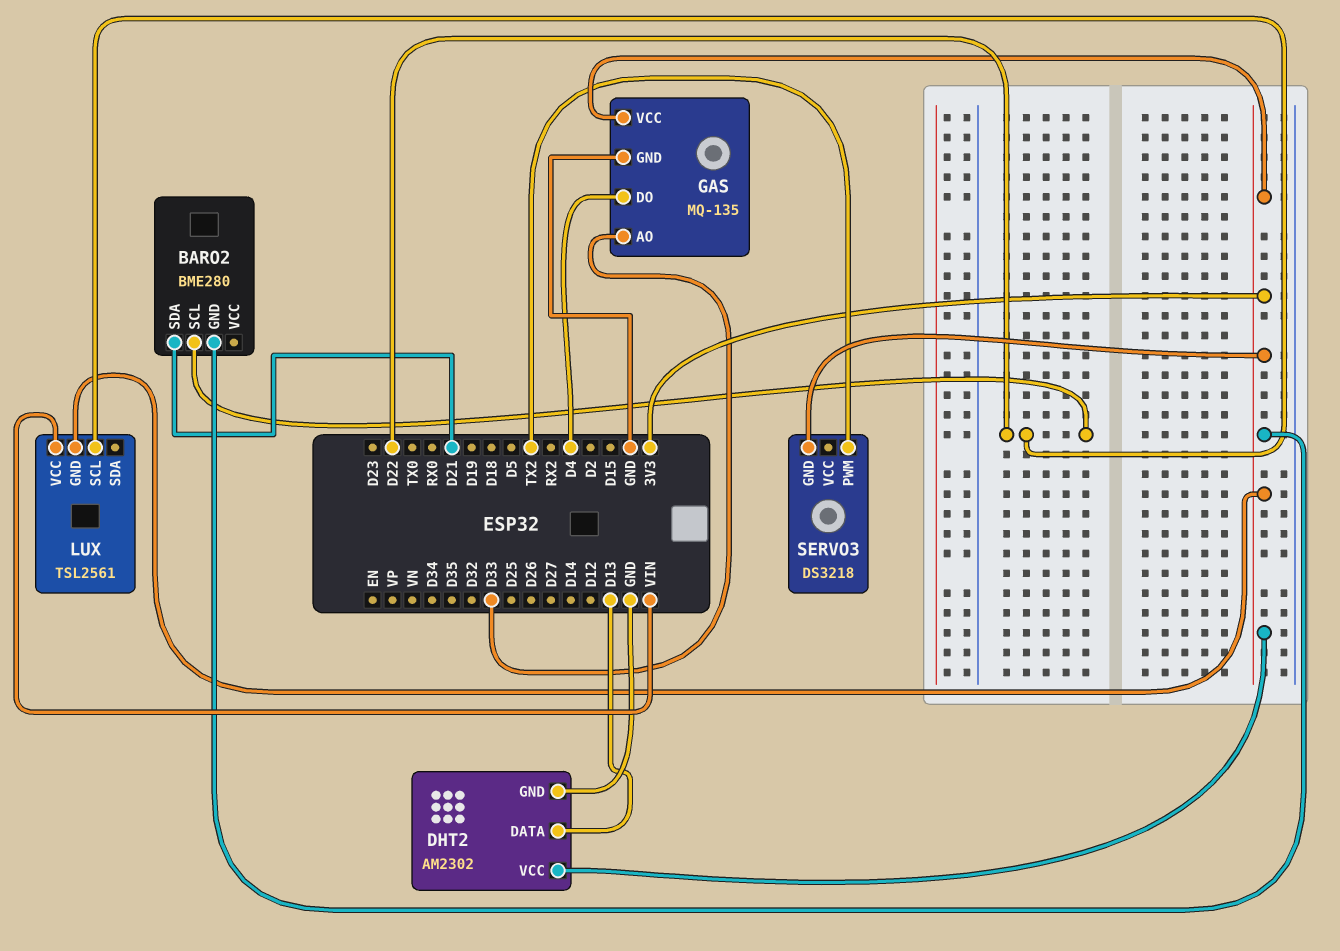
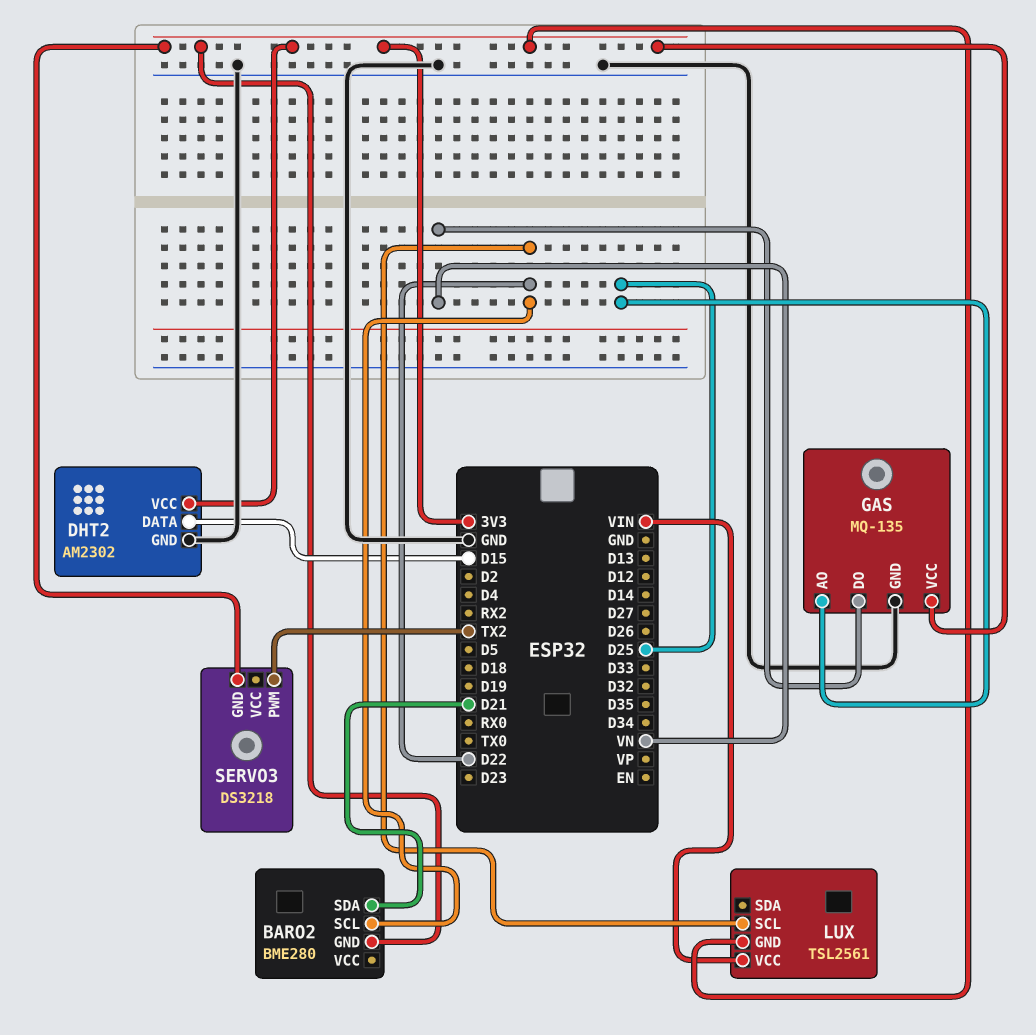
DHT2 pin DATA: D13 -> D15
GAS pin AO: D33 -> D25
GAS pin DO: D4 -> VN

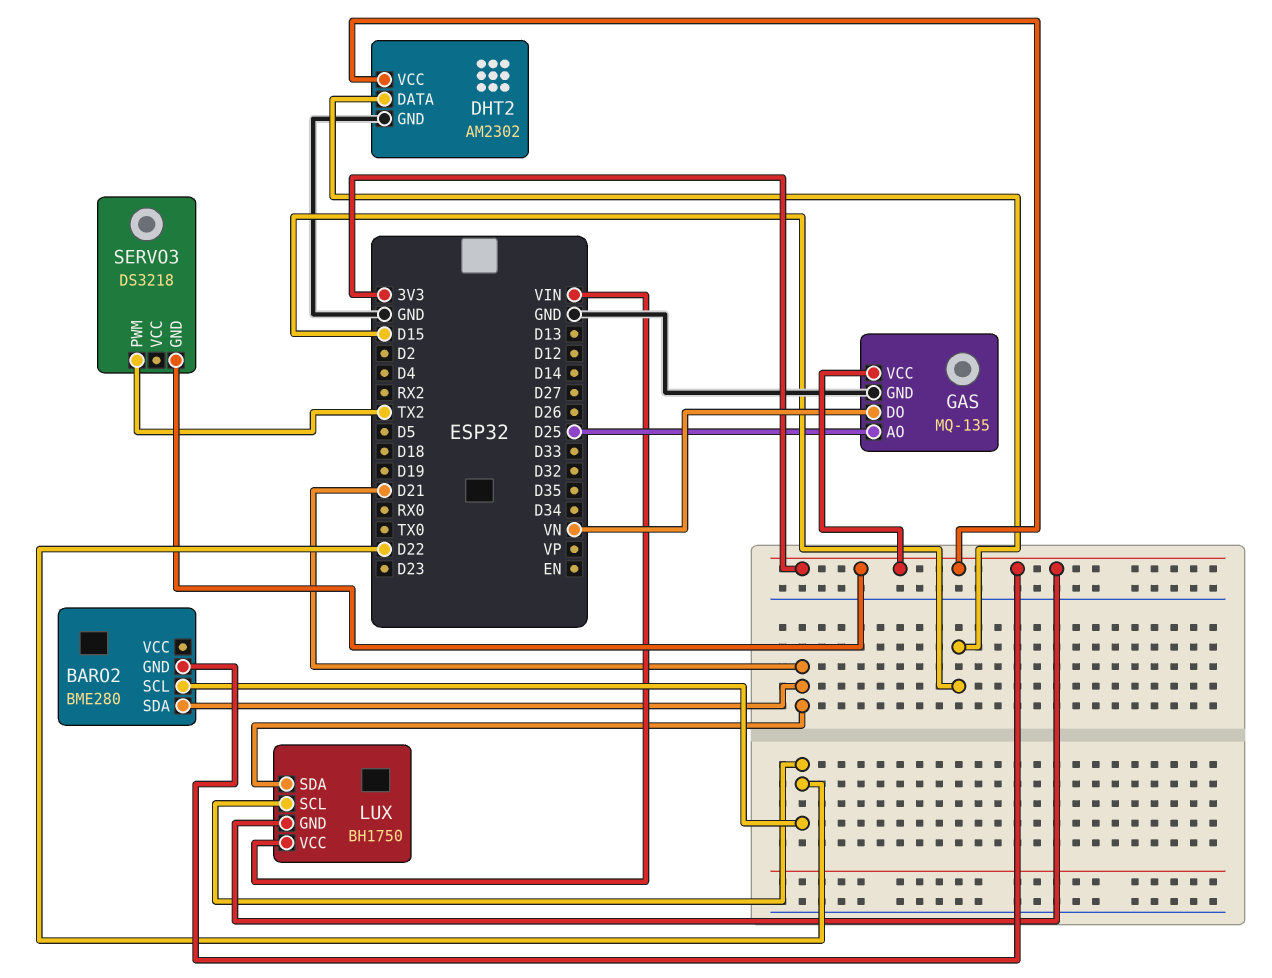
LUX: TSL2561 -> BH1750
LUX pin SDA: none -> D21

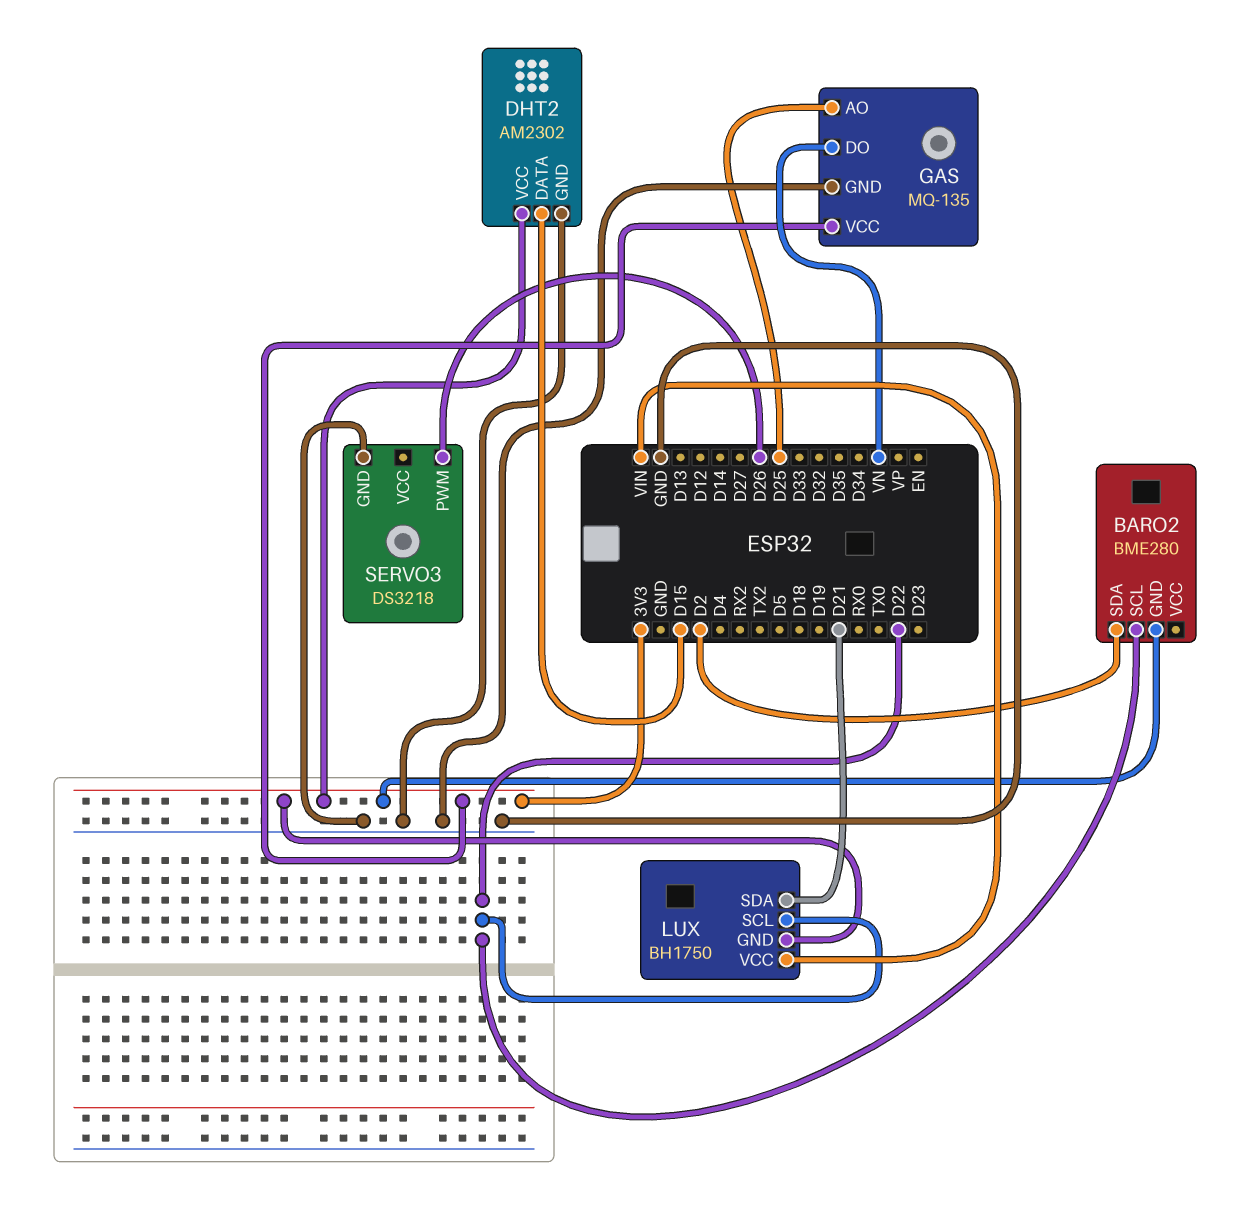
BARO2 pin SDA: D21 -> D2
SERVO3 pin GND: 3V3 -> GND
SERVO3 pin PWM: TX2 -> D26

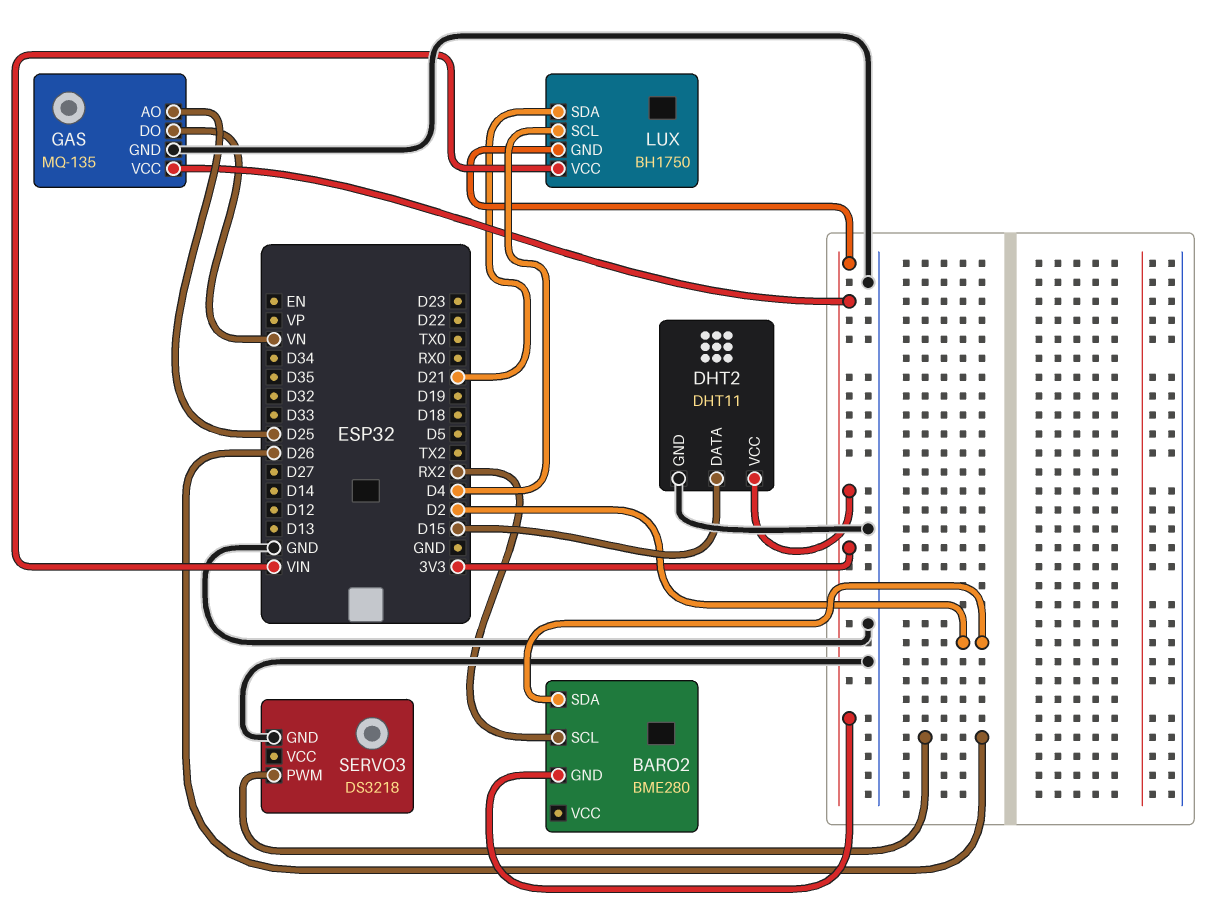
BARO2 pin SCL: D22 -> RX2
DHT2: AM2302 -> DHT11
LUX pin SCL: D22 -> D4

